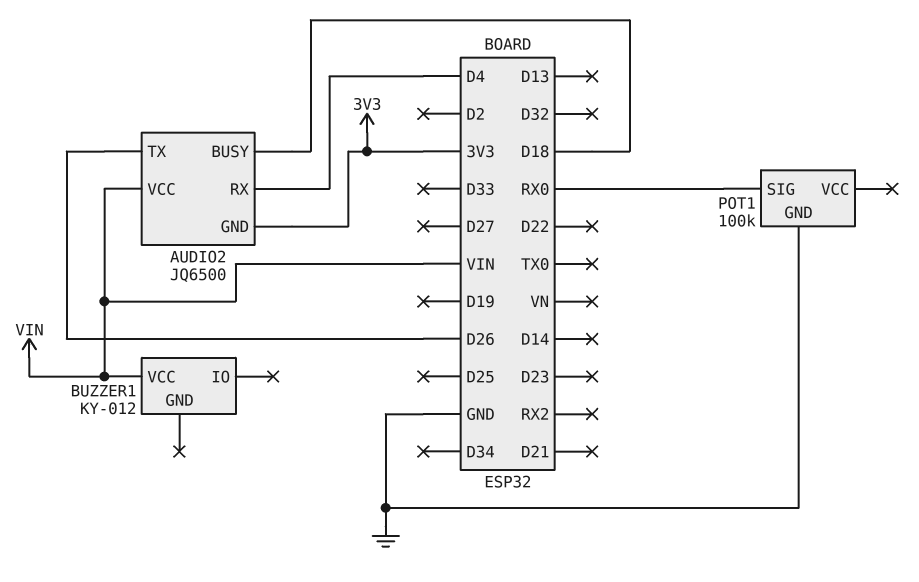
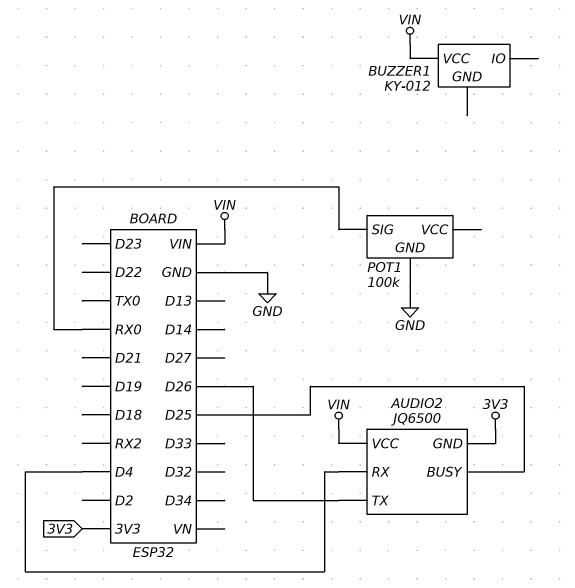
AUDIO2 pin BUSY: D18 -> D25

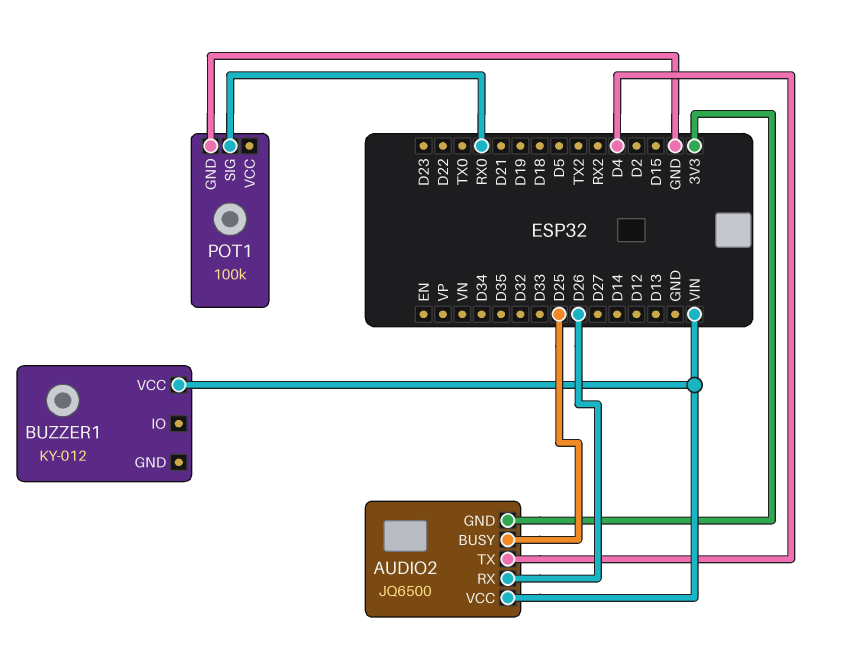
AUDIO2 pin RX: D4 -> D26
AUDIO2 pin TX: D26 -> D4

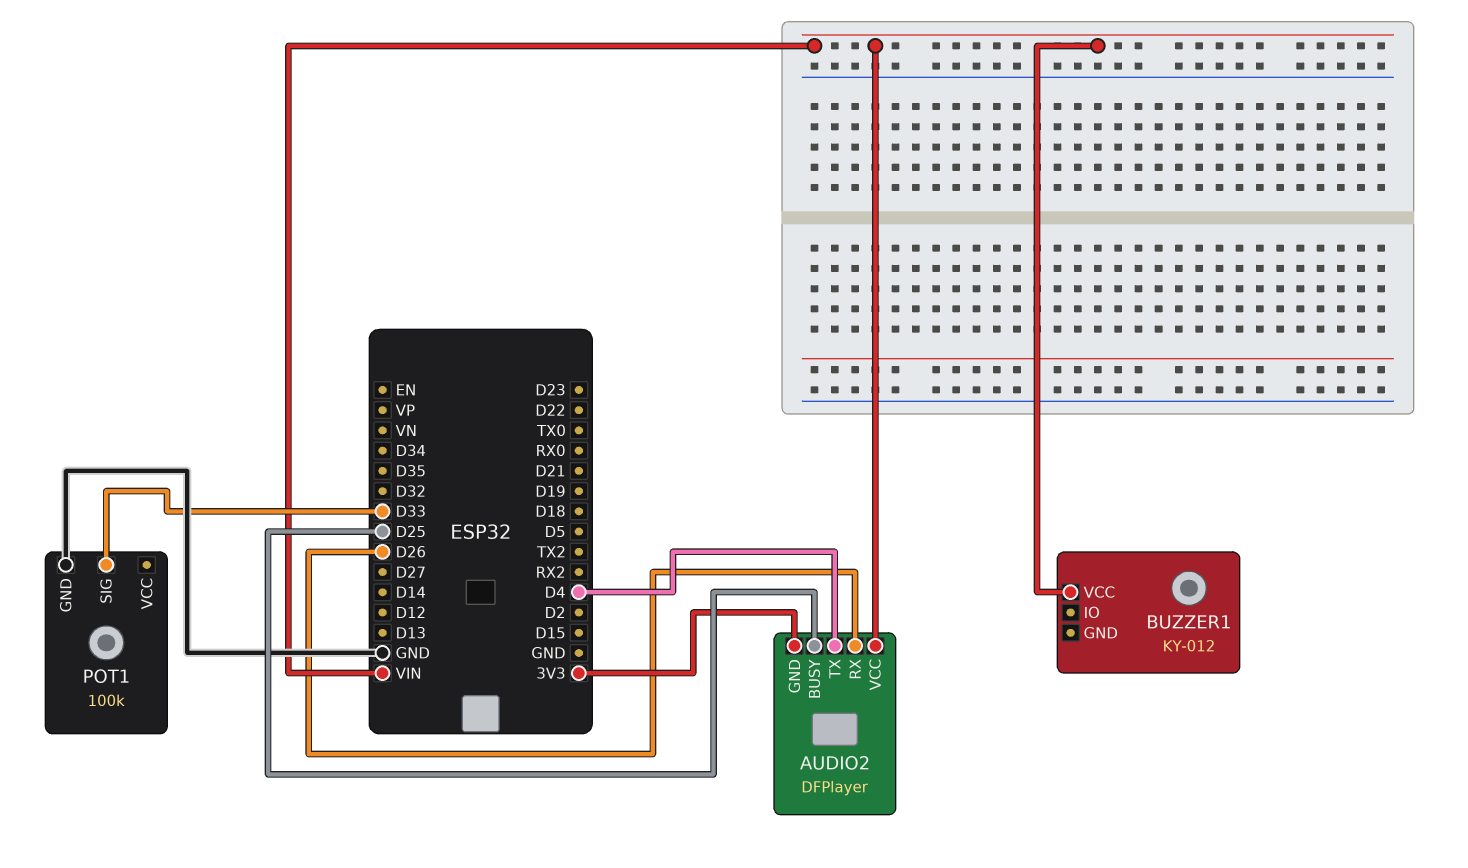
AUDIO2: JQ6500 -> DFPlayer
POT1 pin SIG: RX0 -> D33

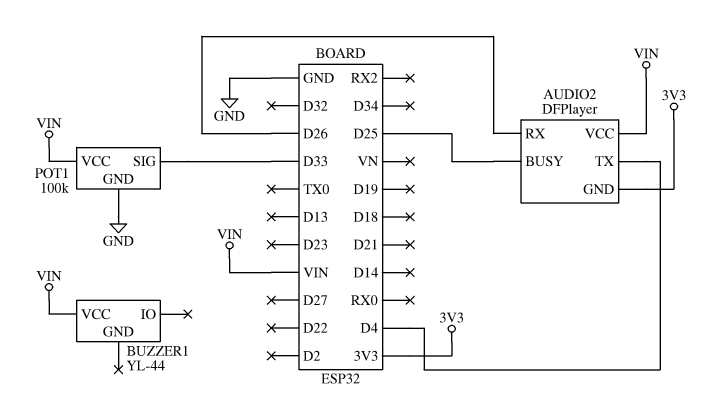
BUZZER1: KY-012 -> YL-44
POT1 pin VCC: none -> VIN

